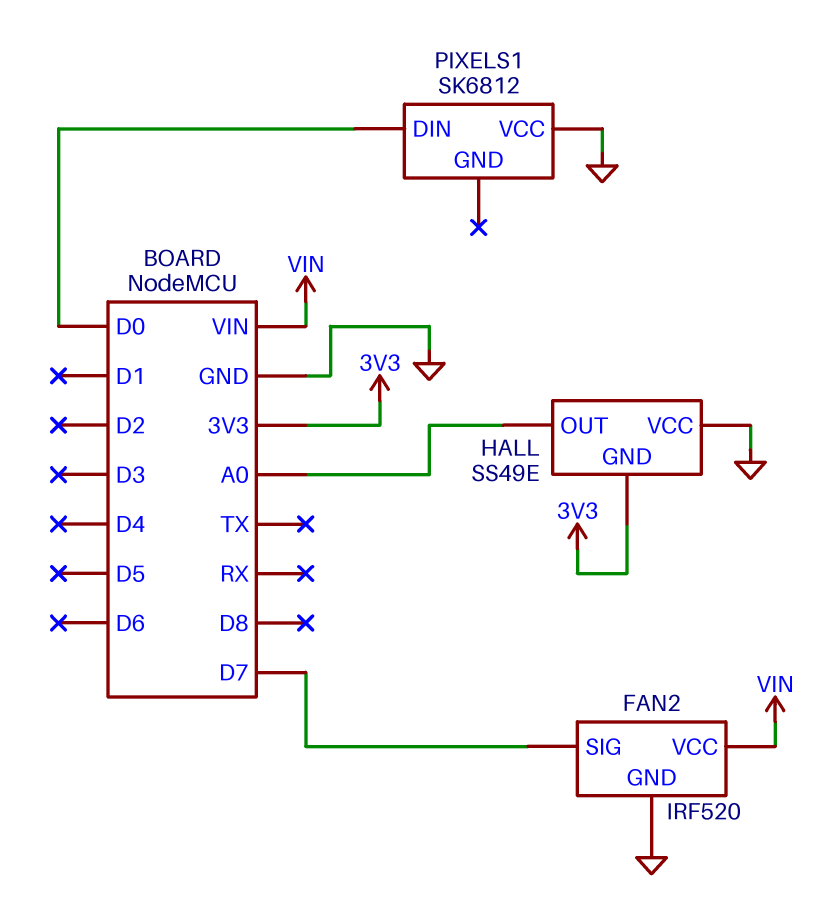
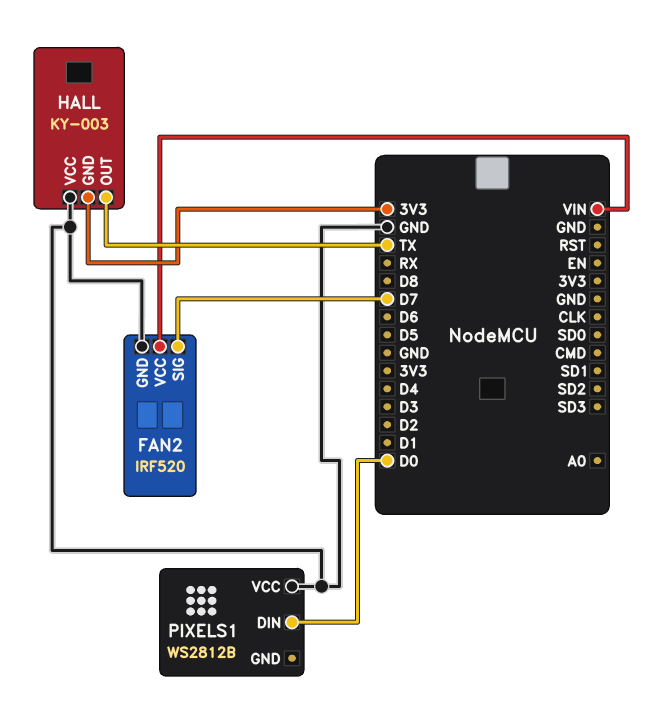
HALL: SS49E -> KY-003
HALL pin OUT: A0 -> TX
PIXELS1: SK6812 -> WS2812B

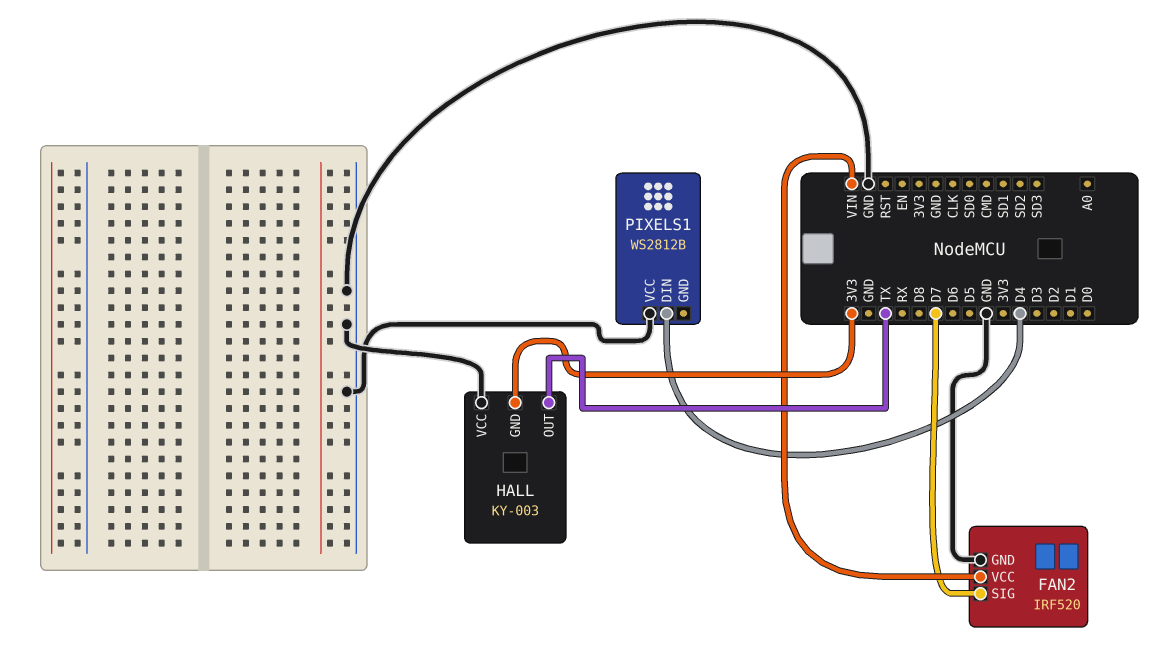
PIXELS1 pin DIN: D0 -> D4

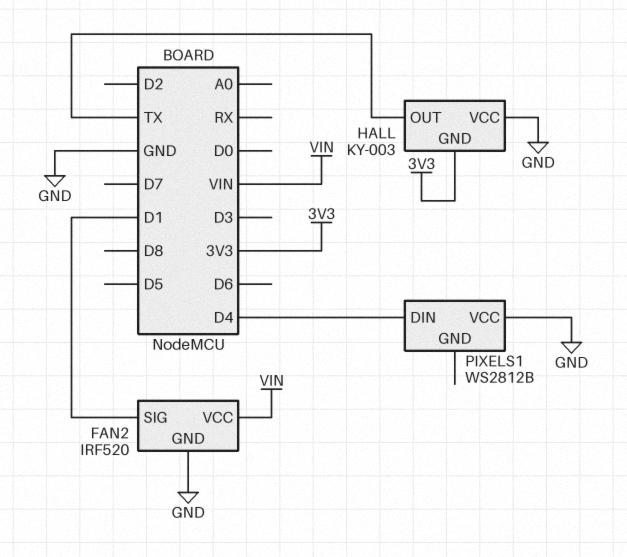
FAN2 pin SIG: D7 -> D1

